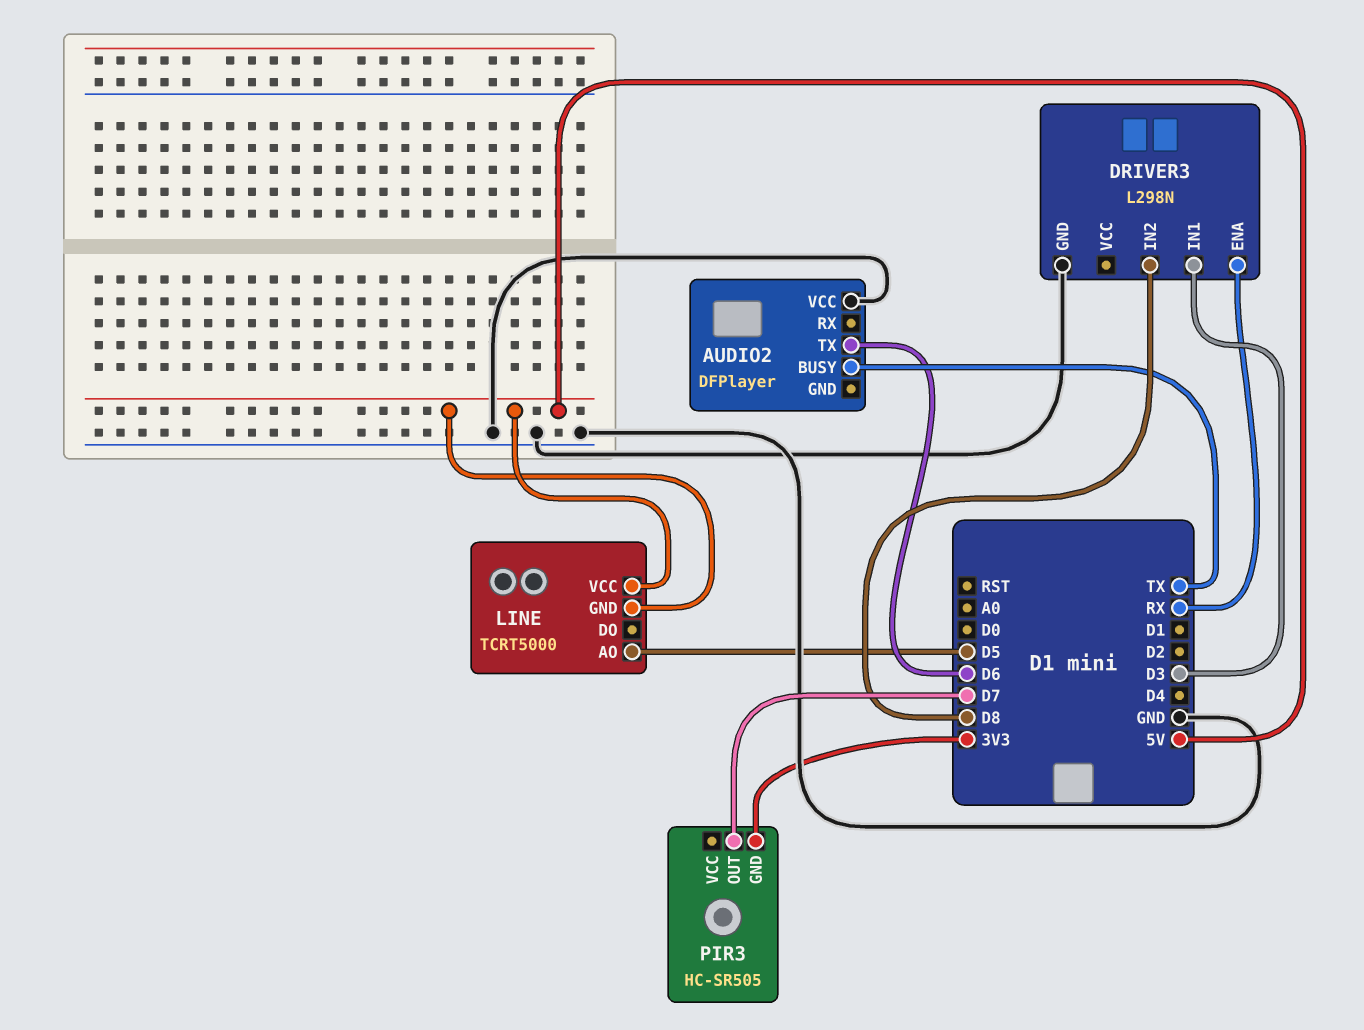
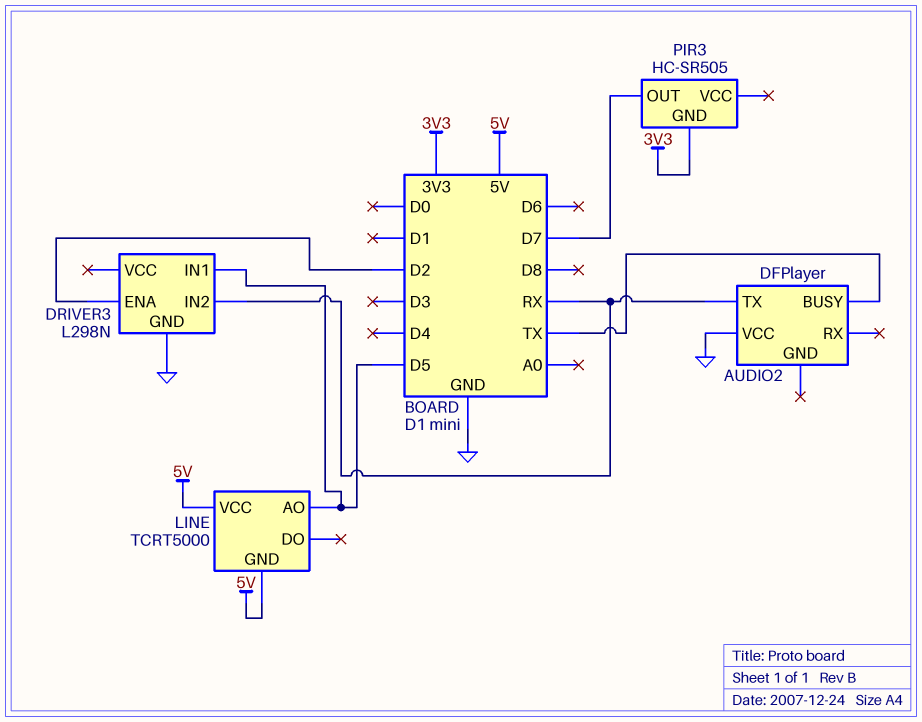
AUDIO2 pin TX: D6 -> RX
DRIVER3 pin ENA: RX -> D2
DRIVER3 pin IN1: D3 -> D5
DRIVER3 pin IN2: D8 -> RX

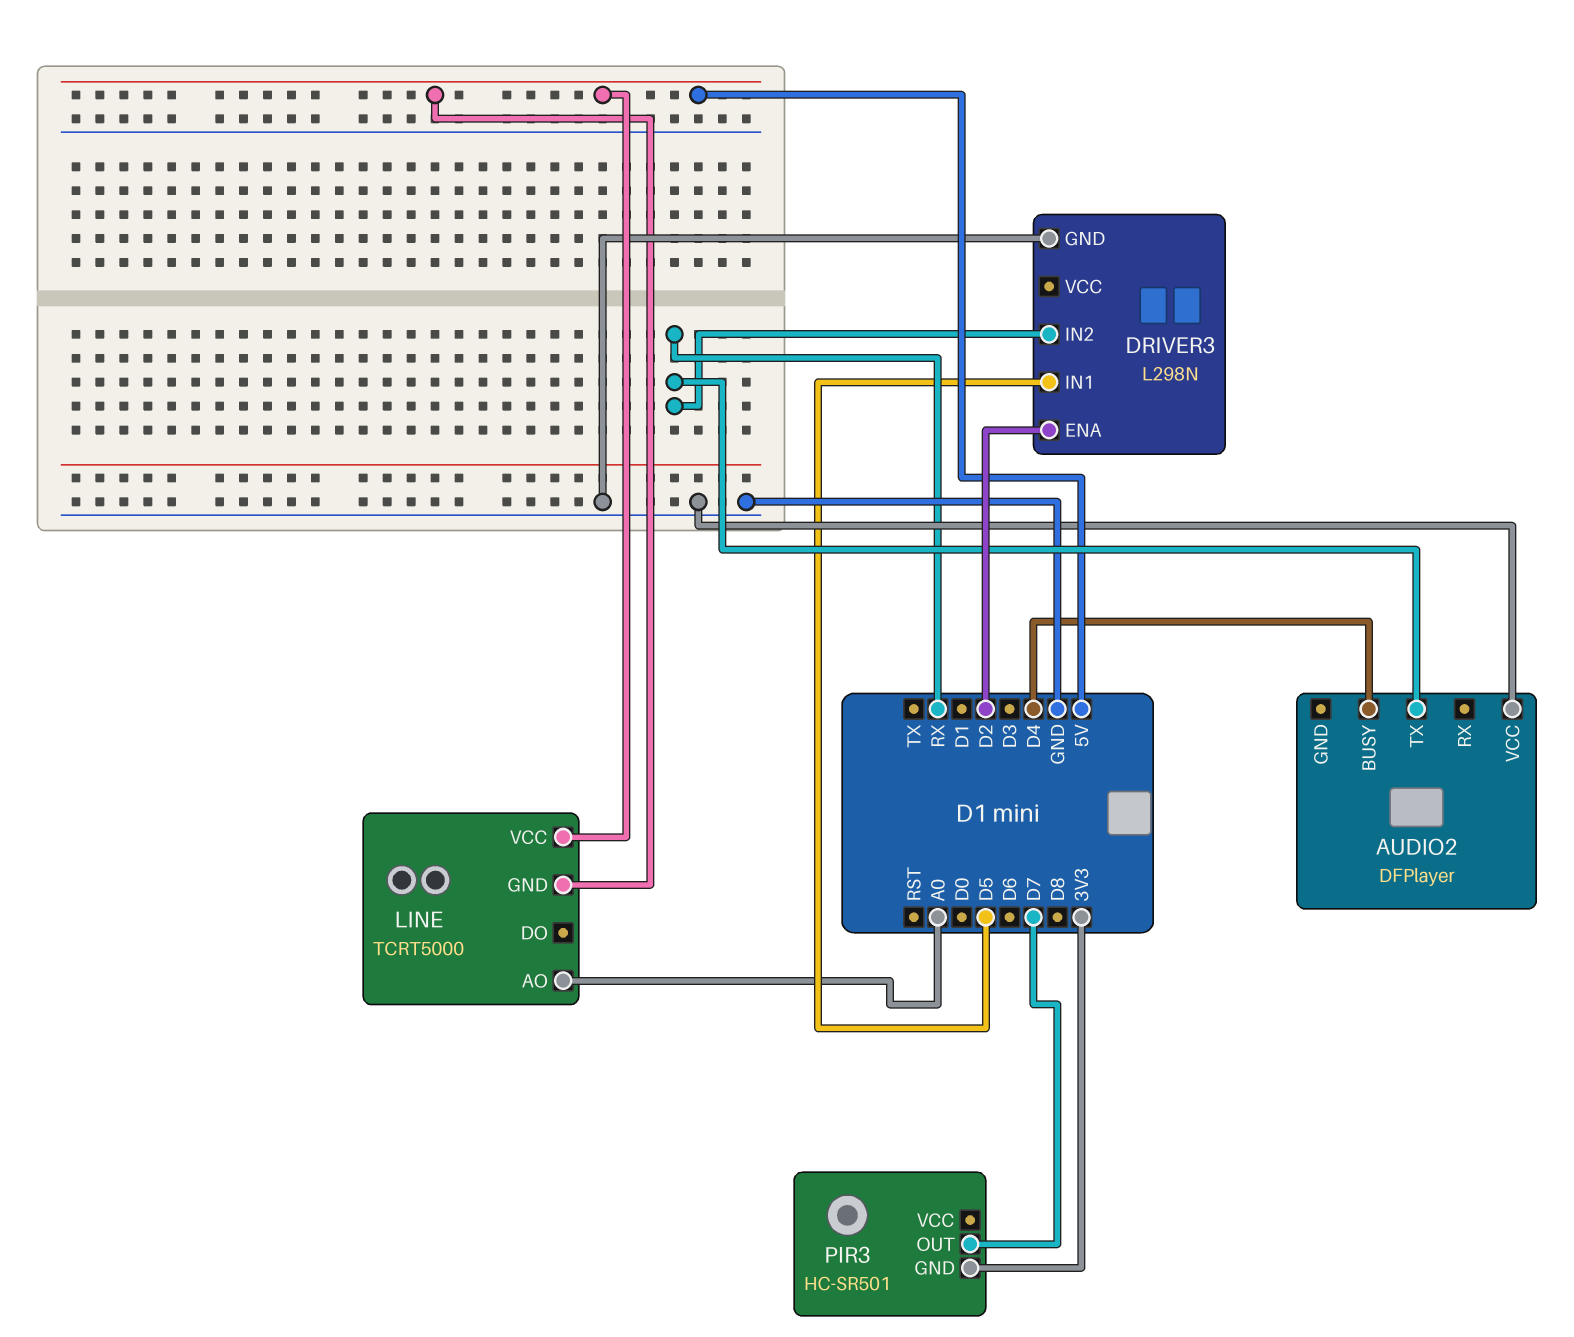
AUDIO2 pin BUSY: TX -> D4
LINE pin AO: D5 -> A0
PIR3: HC-SR505 -> HC-SR501

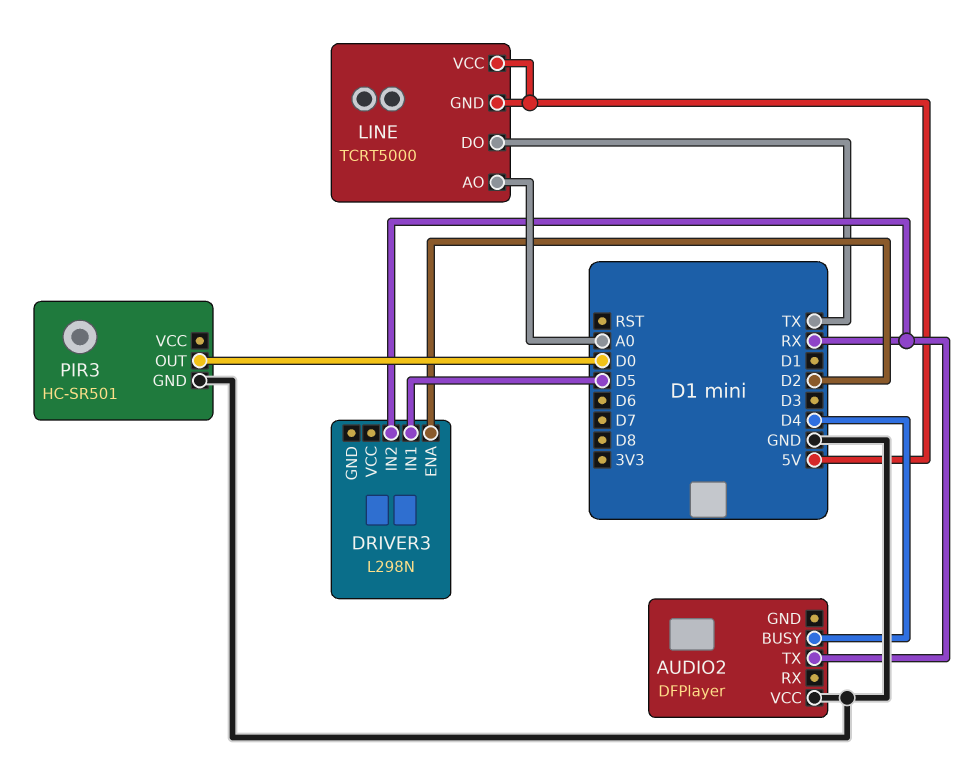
DRIVER3 pin GND: GND -> none
LINE pin DO: none -> TX
PIR3 pin GND: 3V3 -> GND
PIR3 pin OUT: D7 -> D0

